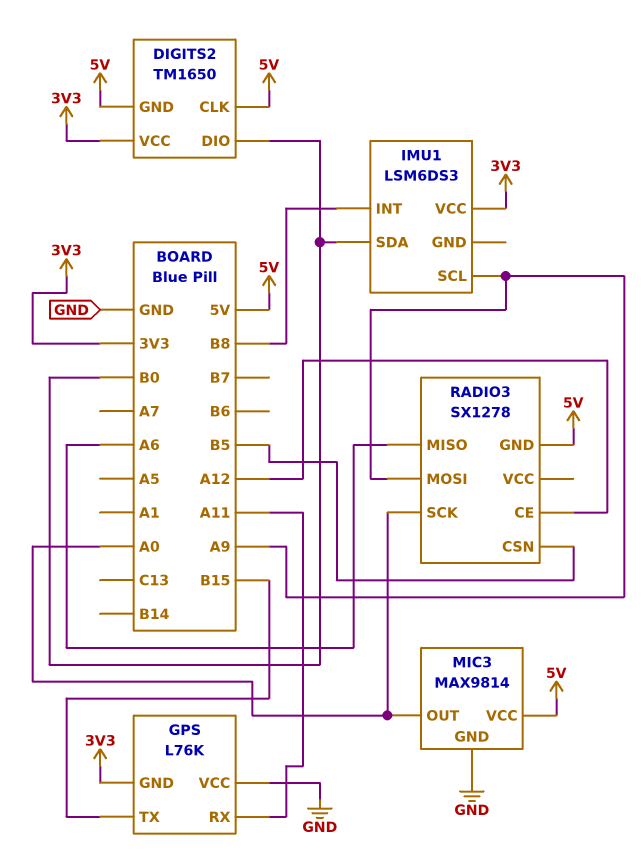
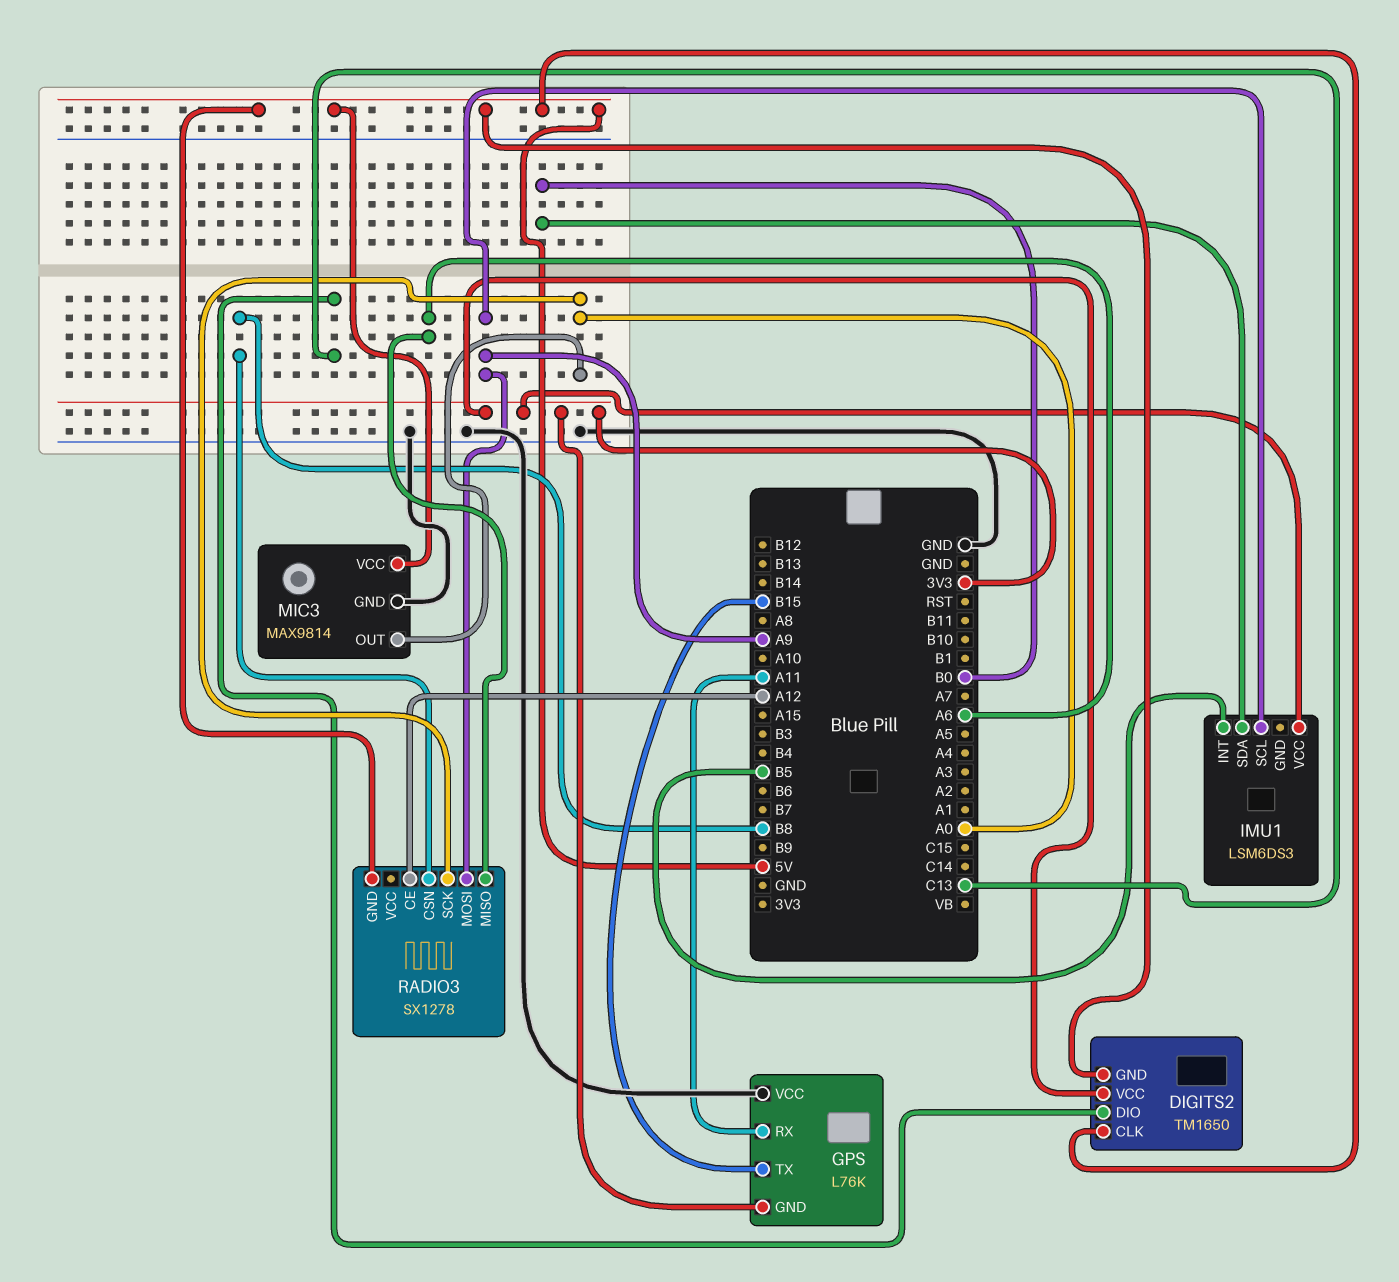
DIGITS2 pin DIO: B0 -> C13
IMU1 pin INT: B8 -> B5
RADIO3 pin CSN: B5 -> B8

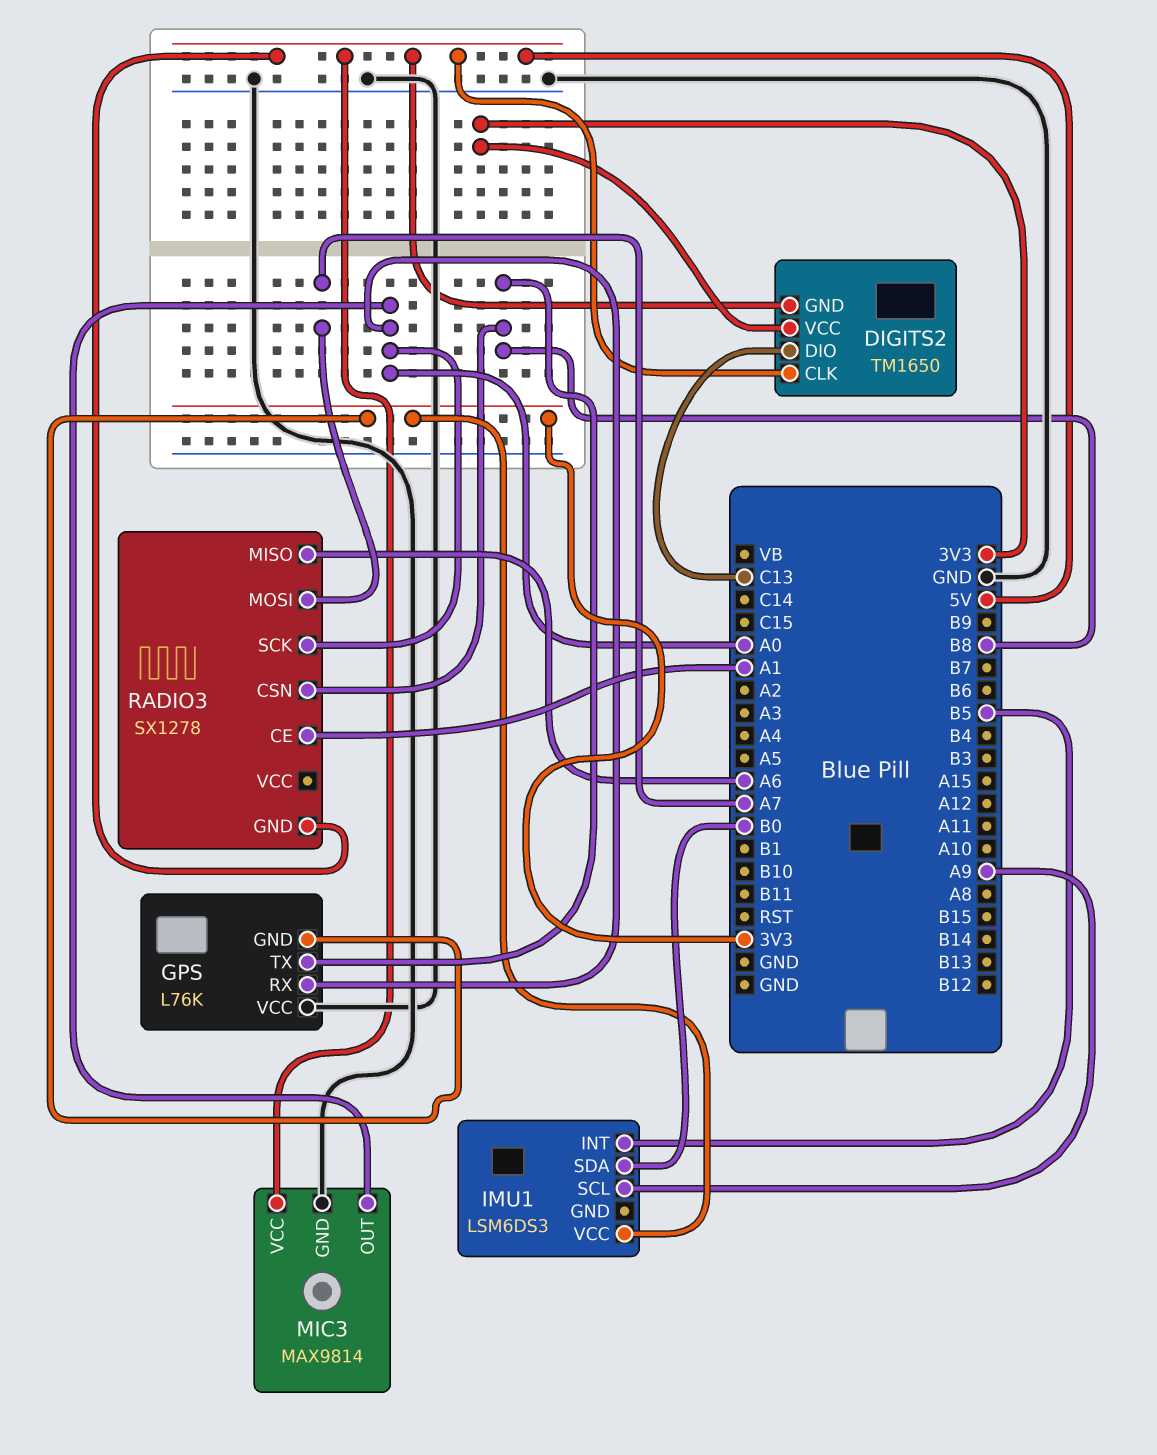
GPS pin RX: A11 -> A0
GPS pin TX: B15 -> B8
RADIO3 pin CE: A12 -> A1
RADIO3 pin MOSI: A9 -> A7

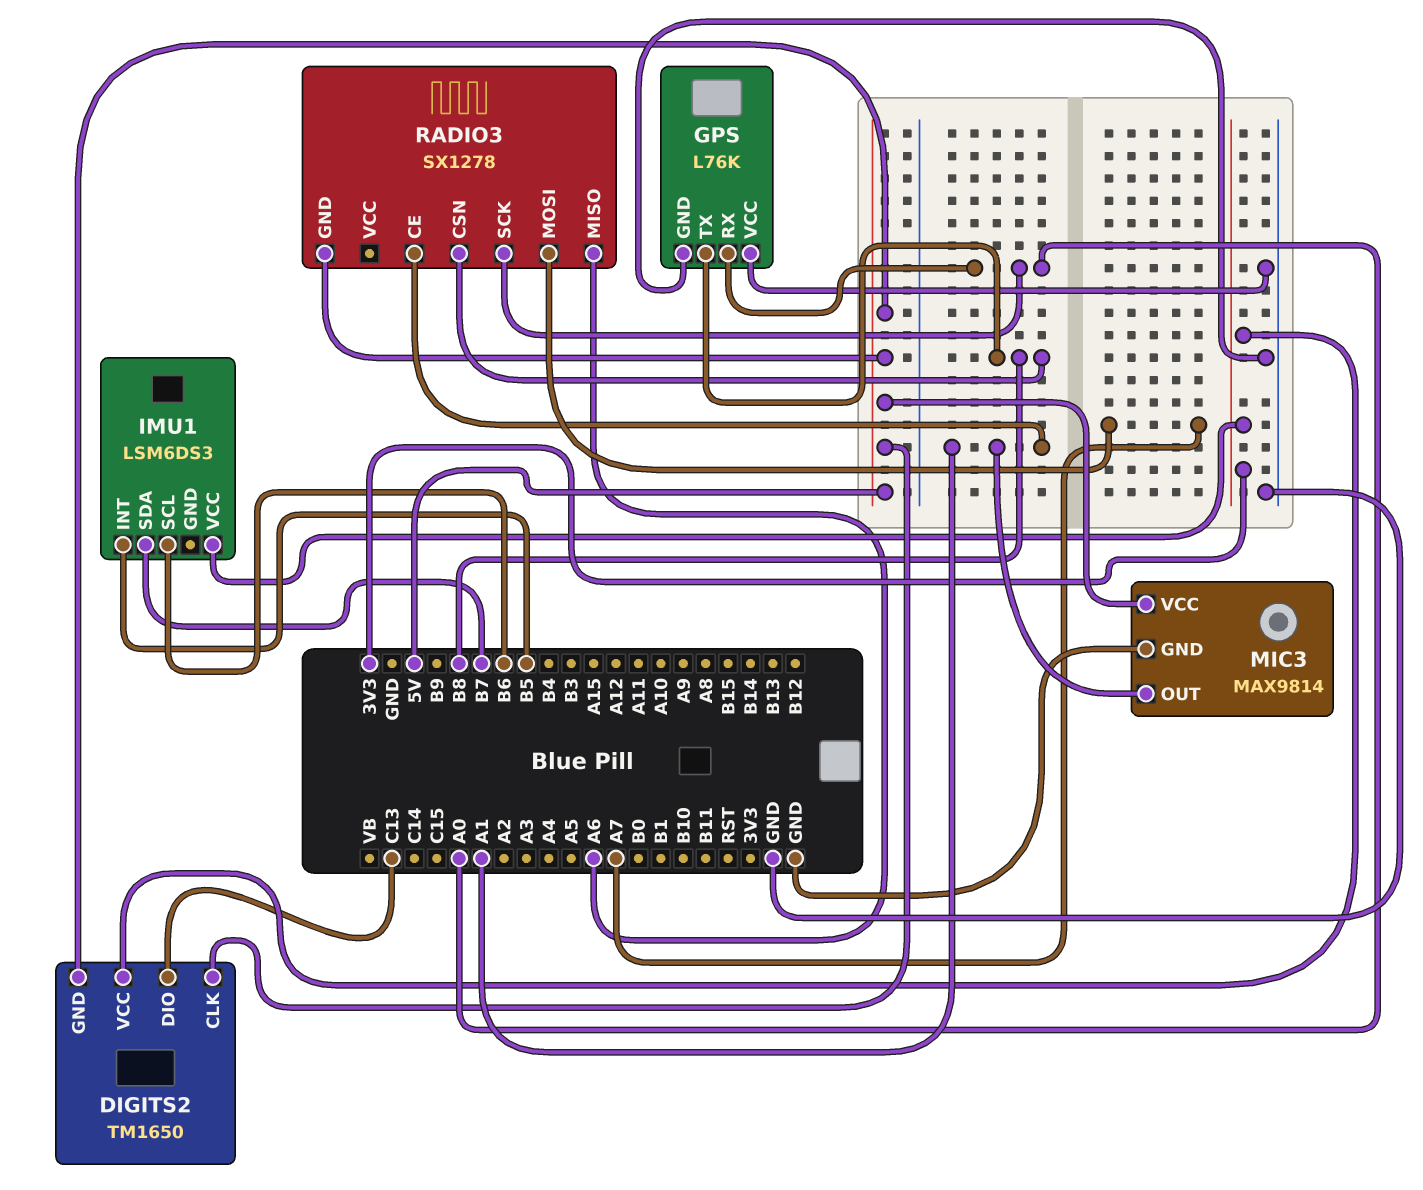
GPS pin GND: 3V3 -> GND
IMU1 pin SCL: A9 -> B6
IMU1 pin SDA: B0 -> B7
MIC3 pin OUT: A0 -> A1

